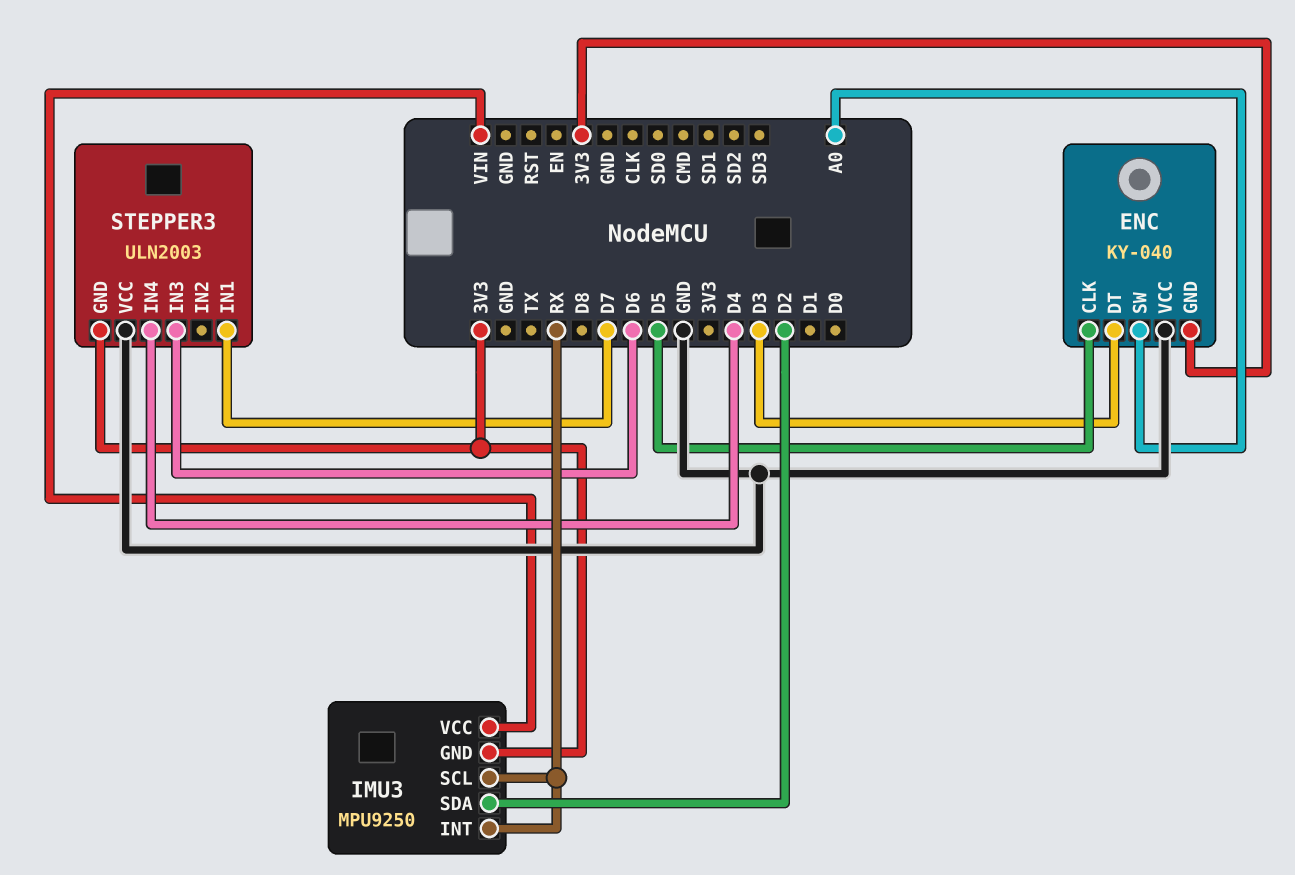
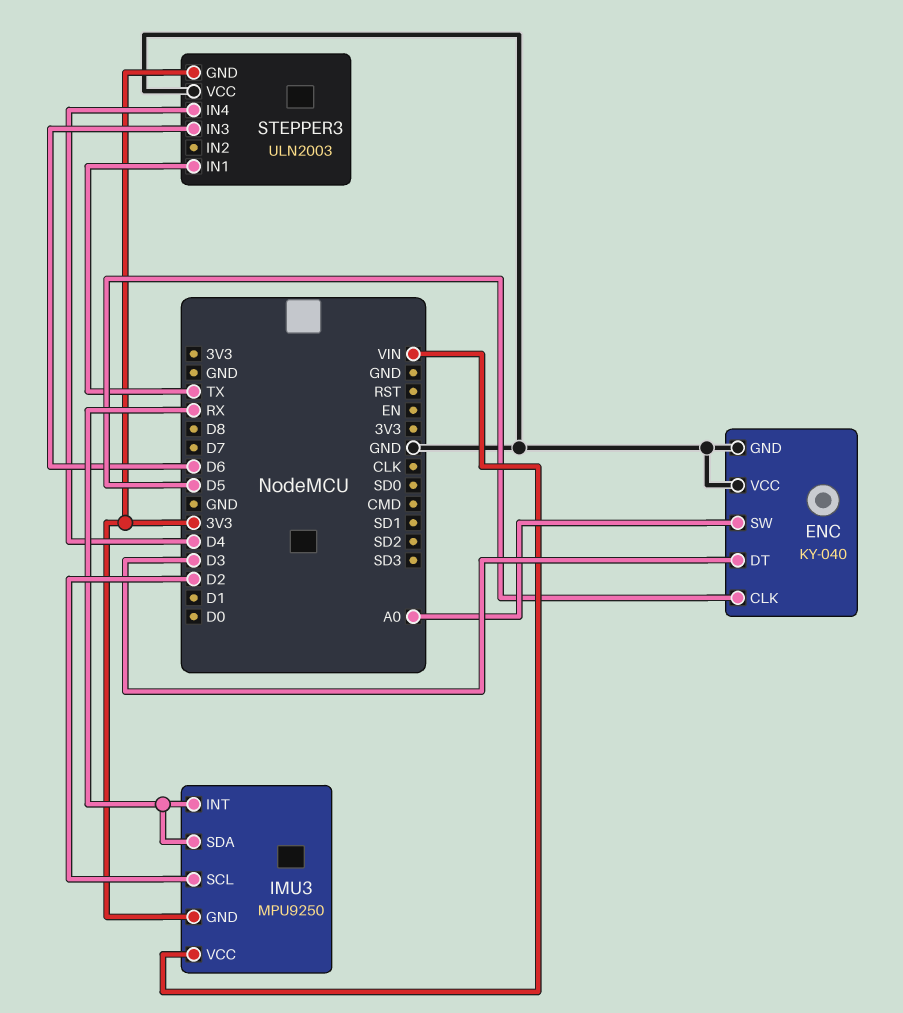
ENC pin GND: 3V3 -> GND
IMU3 pin SCL: RX -> D2
IMU3 pin SDA: D2 -> RX
STEPPER3 pin IN1: D7 -> TX

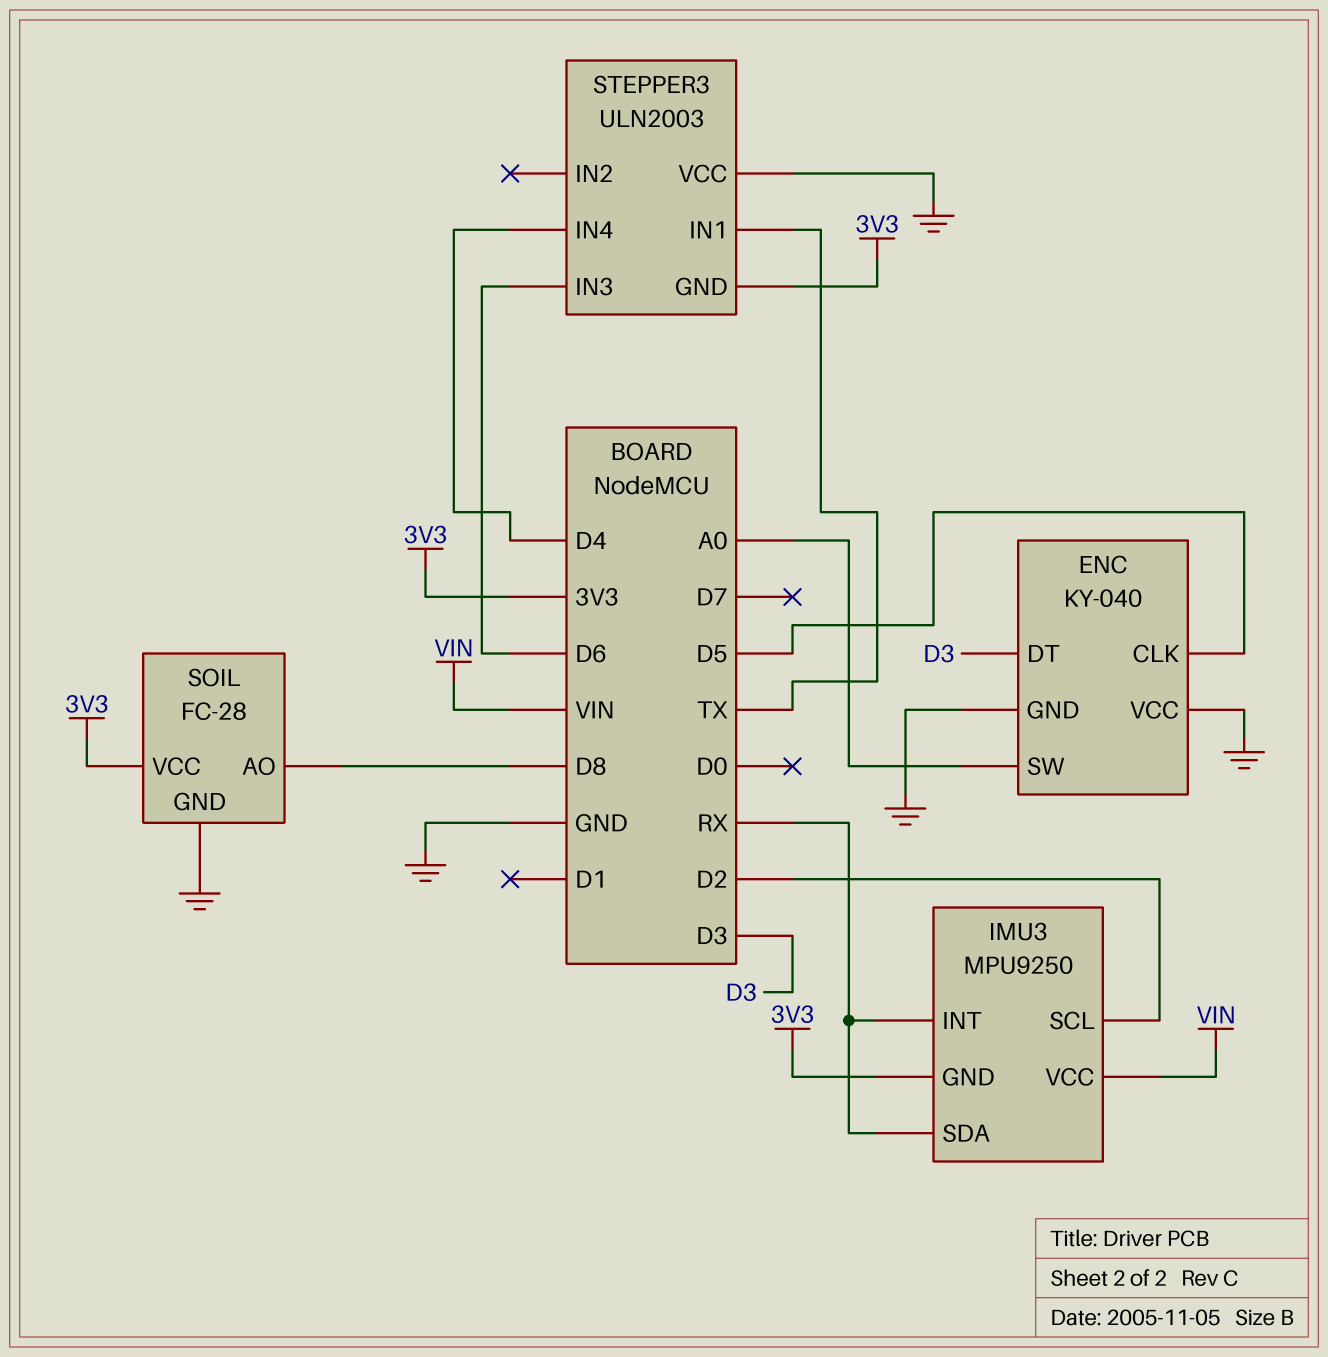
SOIL: none -> FC-28
SOIL pin AO: none -> D8
SOIL pin GND: none -> GND
SOIL pin VCC: none -> 3V3

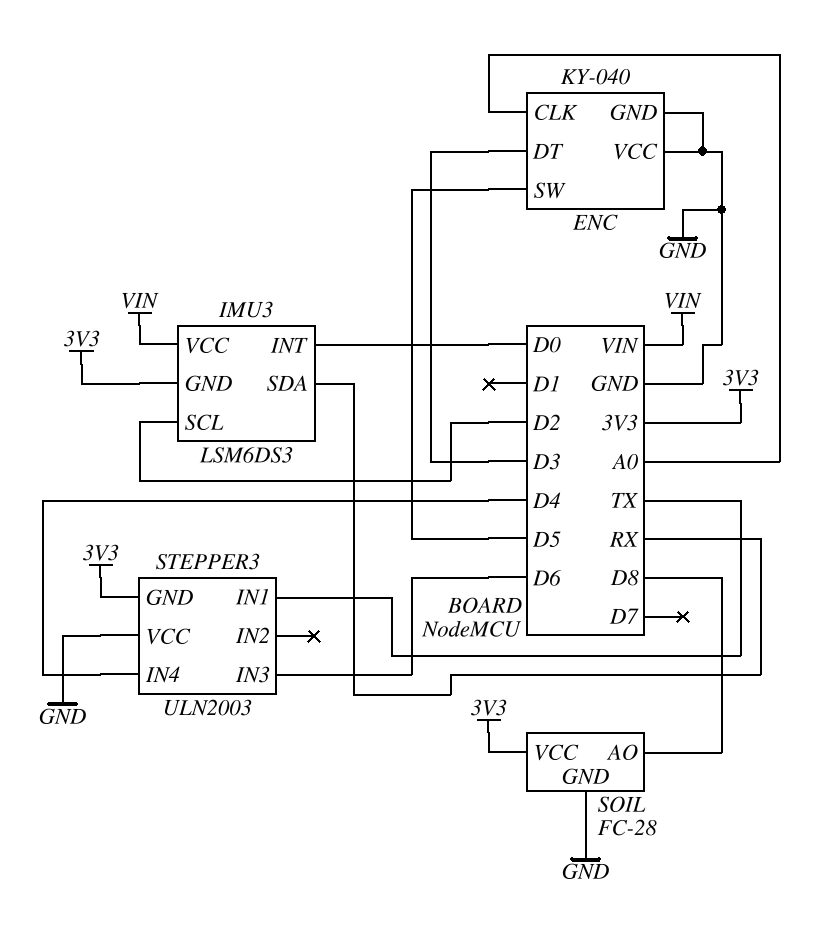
ENC pin CLK: D5 -> A0
ENC pin SW: A0 -> D5
IMU3: MPU9250 -> LSM6DS3
IMU3 pin INT: RX -> D0

